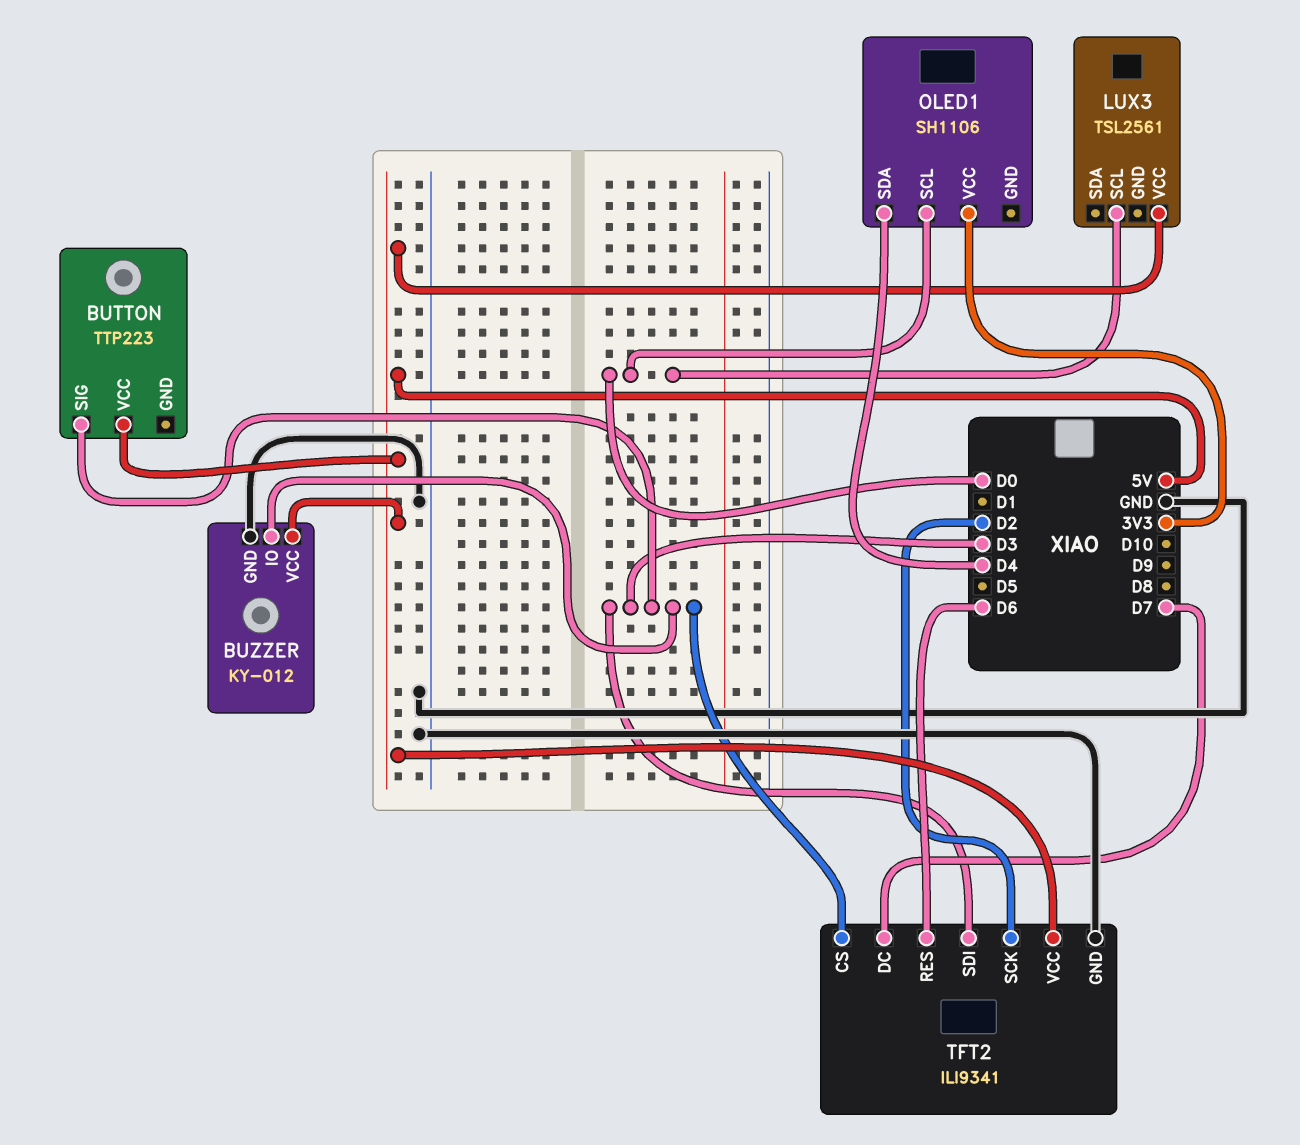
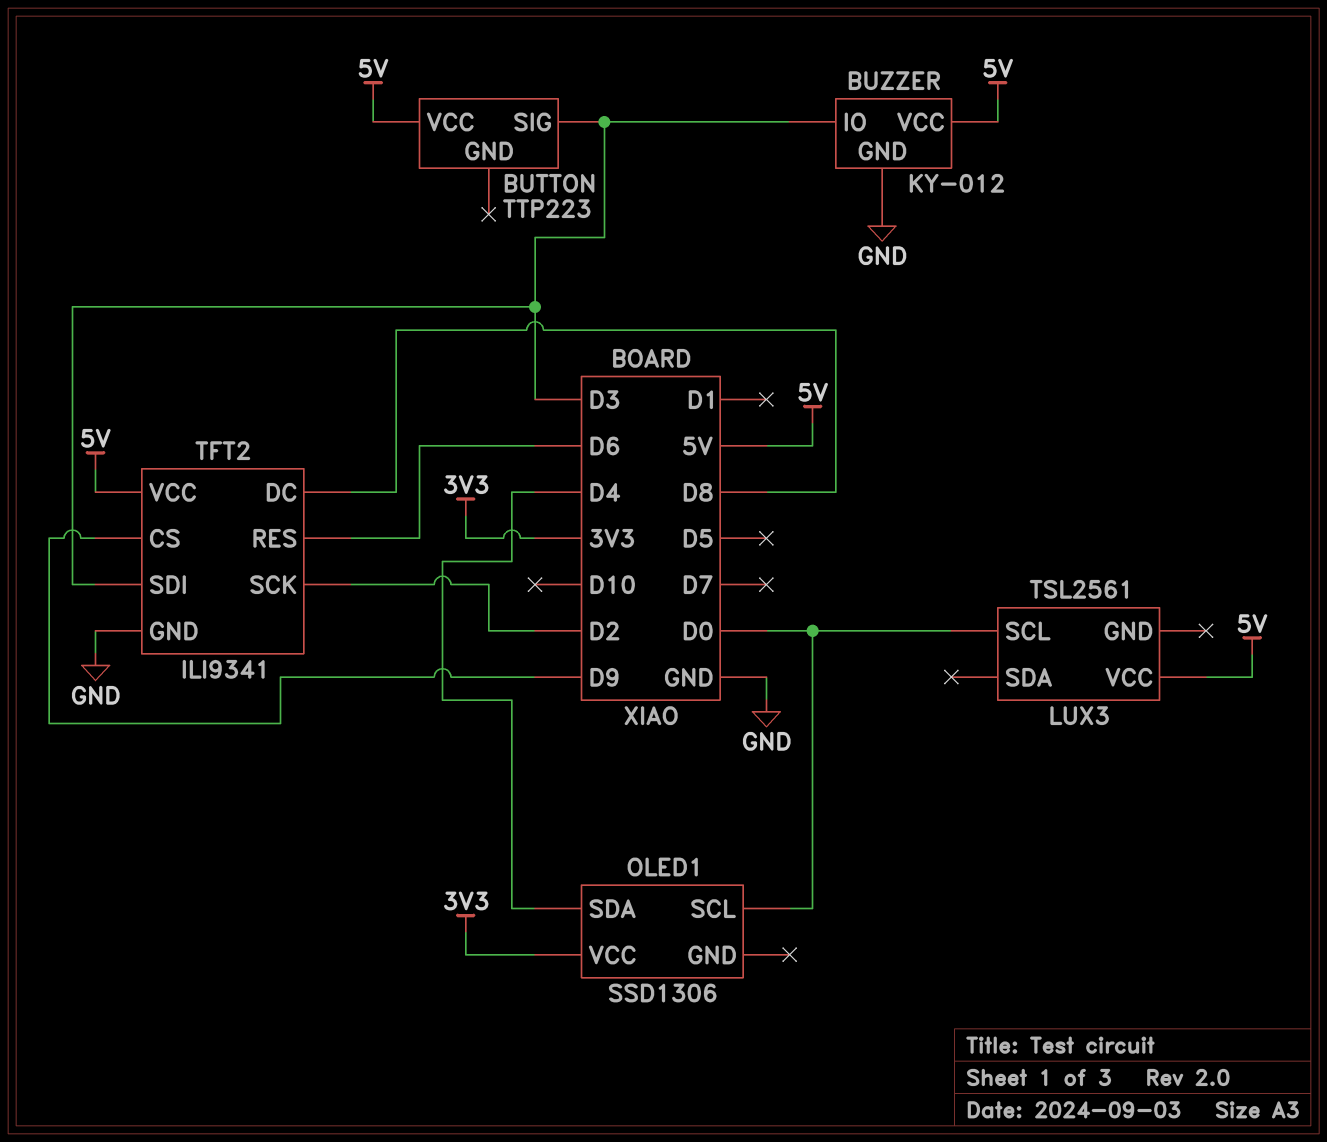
OLED1: SH1106 -> SSD1306
TFT2 pin CS: D3 -> D9
TFT2 pin DC: D7 -> D8

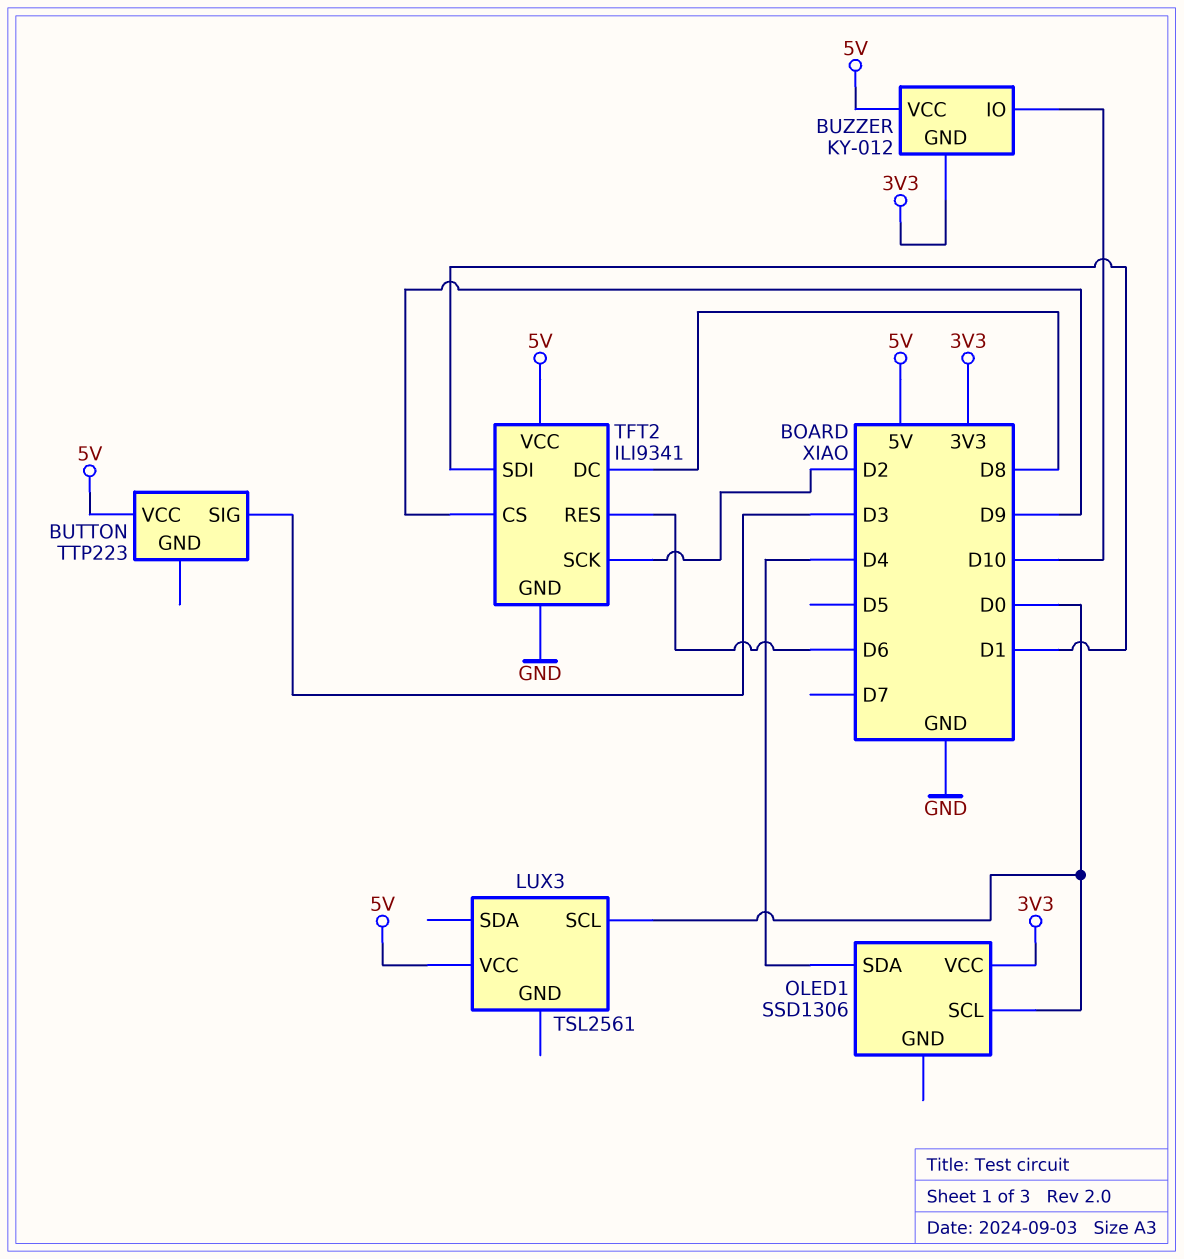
BUZZER pin GND: GND -> 3V3
BUZZER pin IO: D3 -> D10
TFT2 pin SDI: D3 -> D1

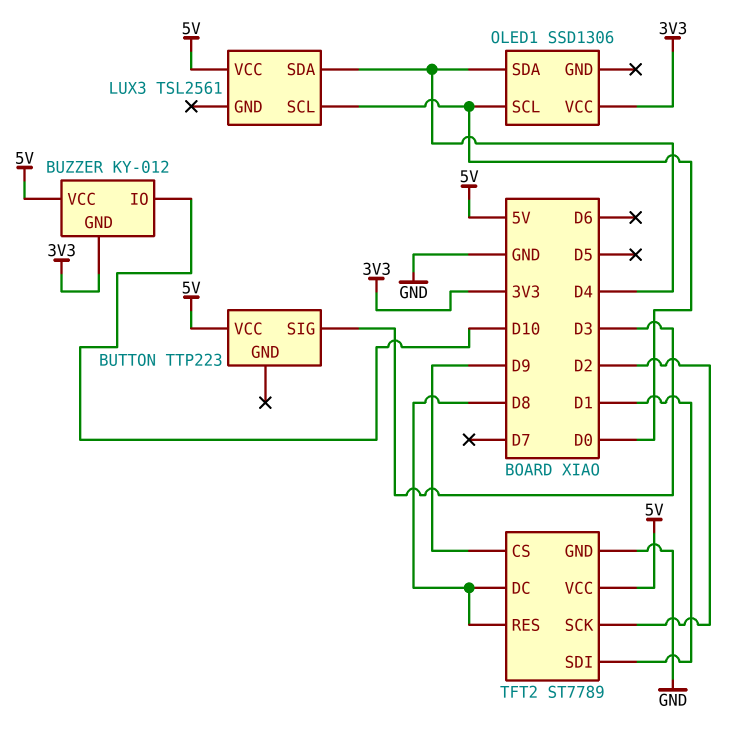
LUX3 pin SDA: none -> D4
TFT2: ILI9341 -> ST7789
TFT2 pin RES: D6 -> D8

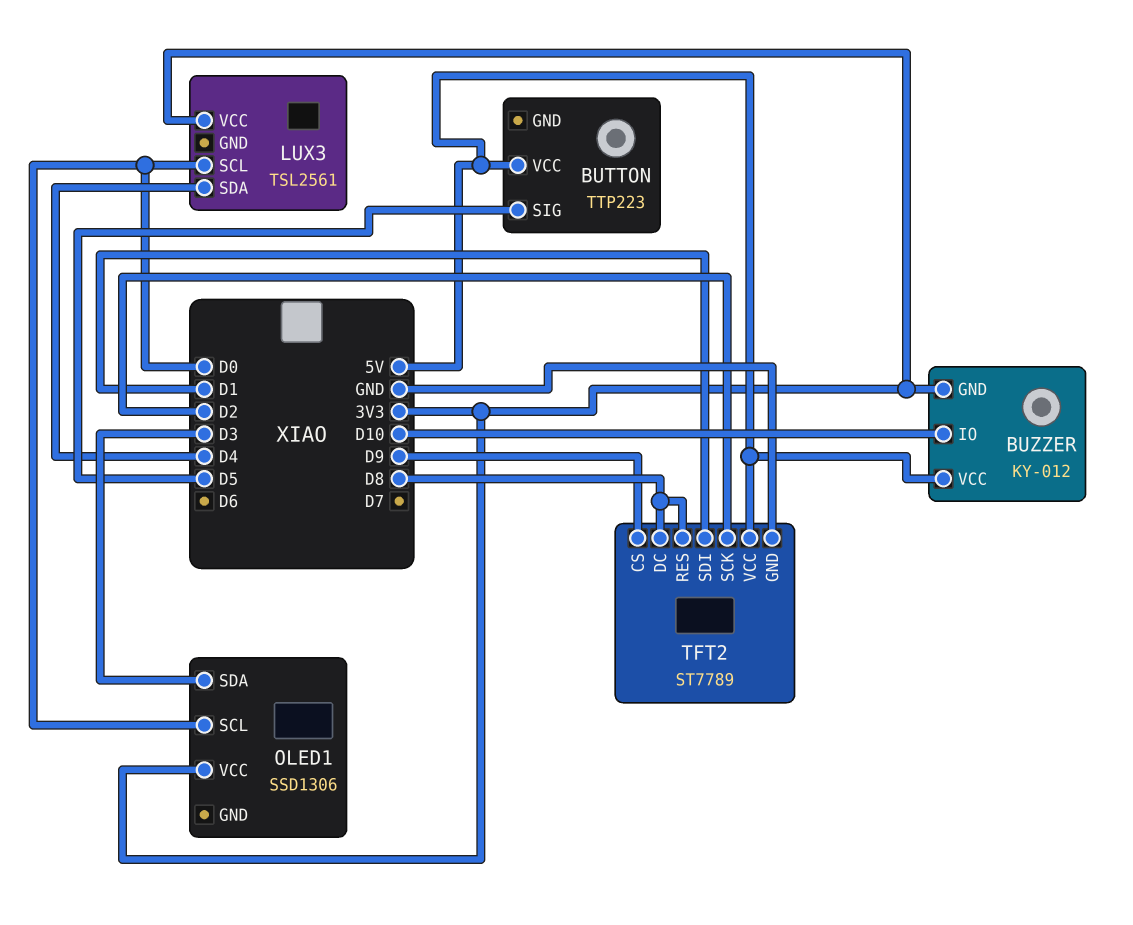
BUTTON pin SIG: D3 -> D5
LUX3 pin VCC: 5V -> 3V3
OLED1 pin SDA: D4 -> D3

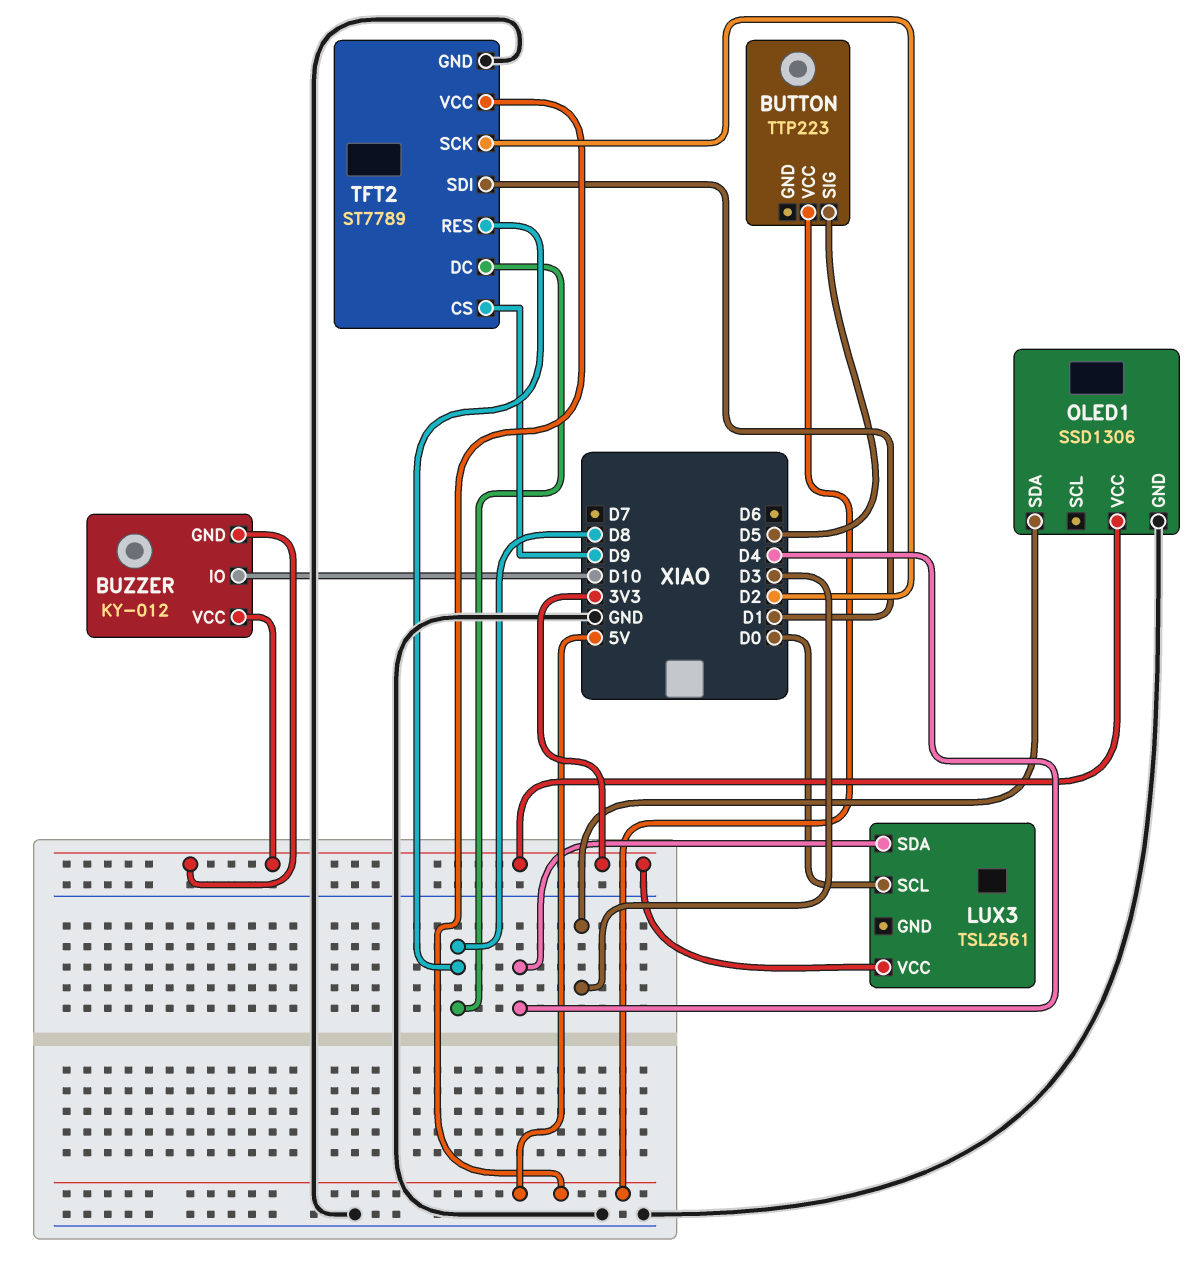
BUZZER pin VCC: 5V -> 3V3
OLED1 pin GND: none -> GND
OLED1 pin SCL: D0 -> none

